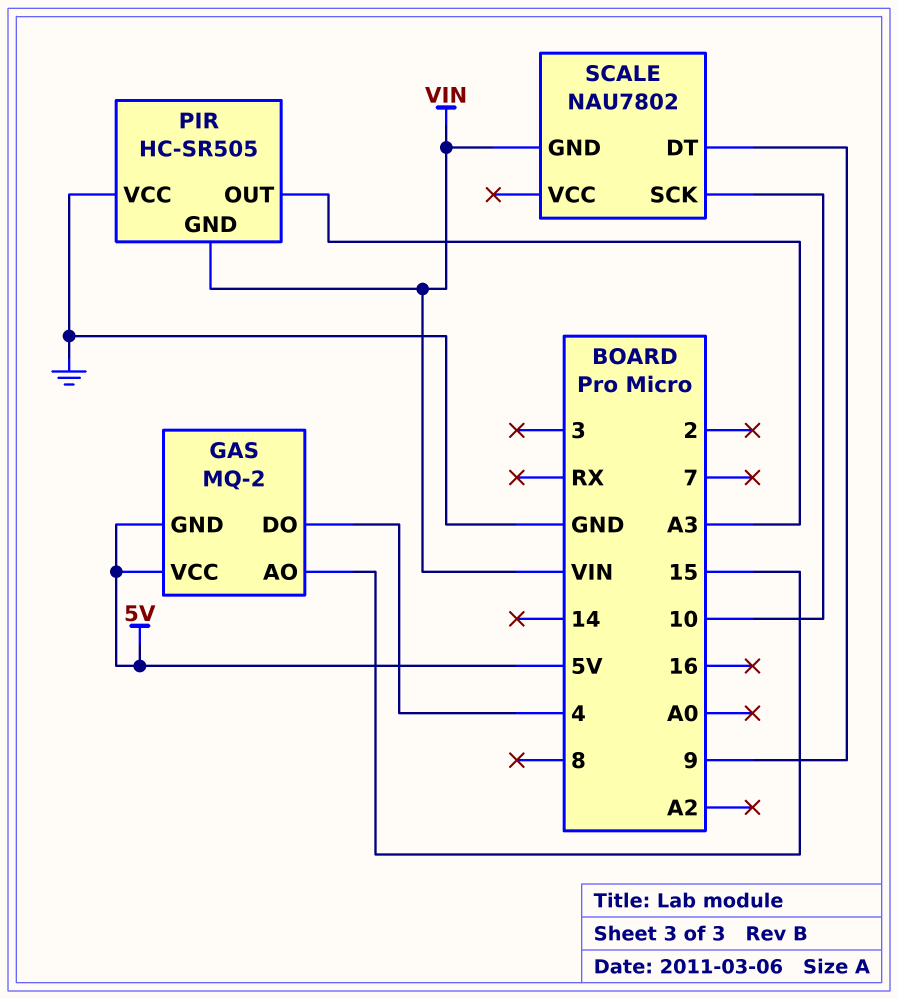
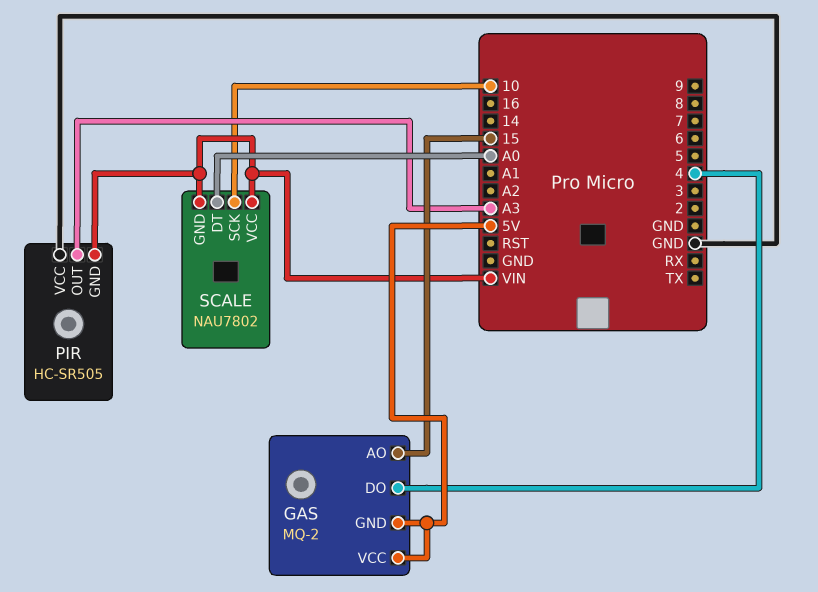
SCALE pin DT: 9 -> A0
SCALE pin VCC: none -> VIN

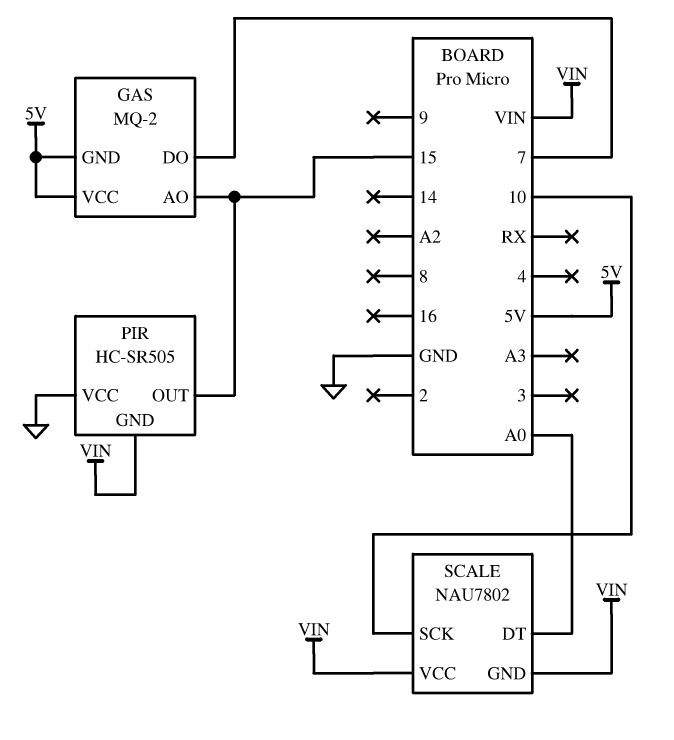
GAS pin DO: 4 -> 7
PIR pin OUT: A3 -> 15

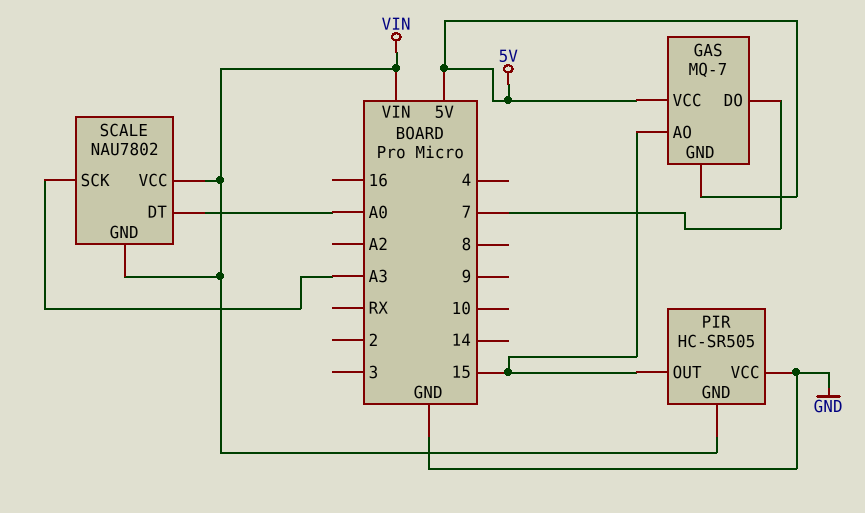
GAS: MQ-2 -> MQ-7
SCALE pin SCK: 10 -> A3

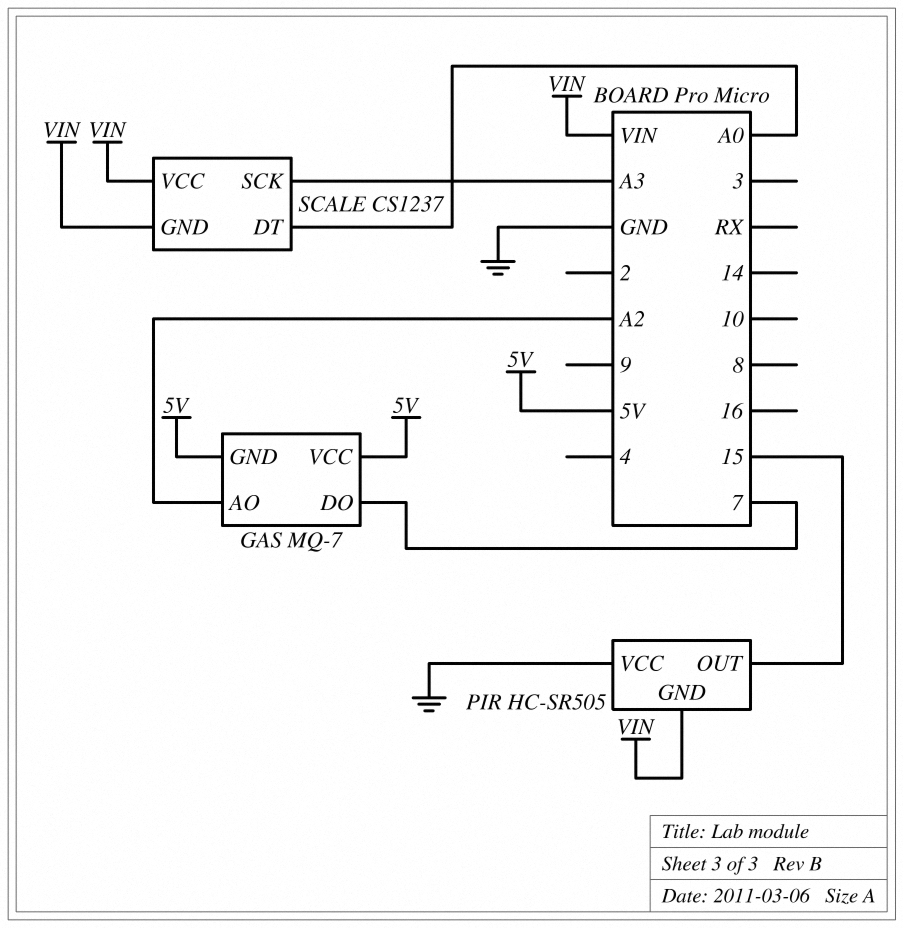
GAS pin AO: 15 -> A2
SCALE: NAU7802 -> CS1237

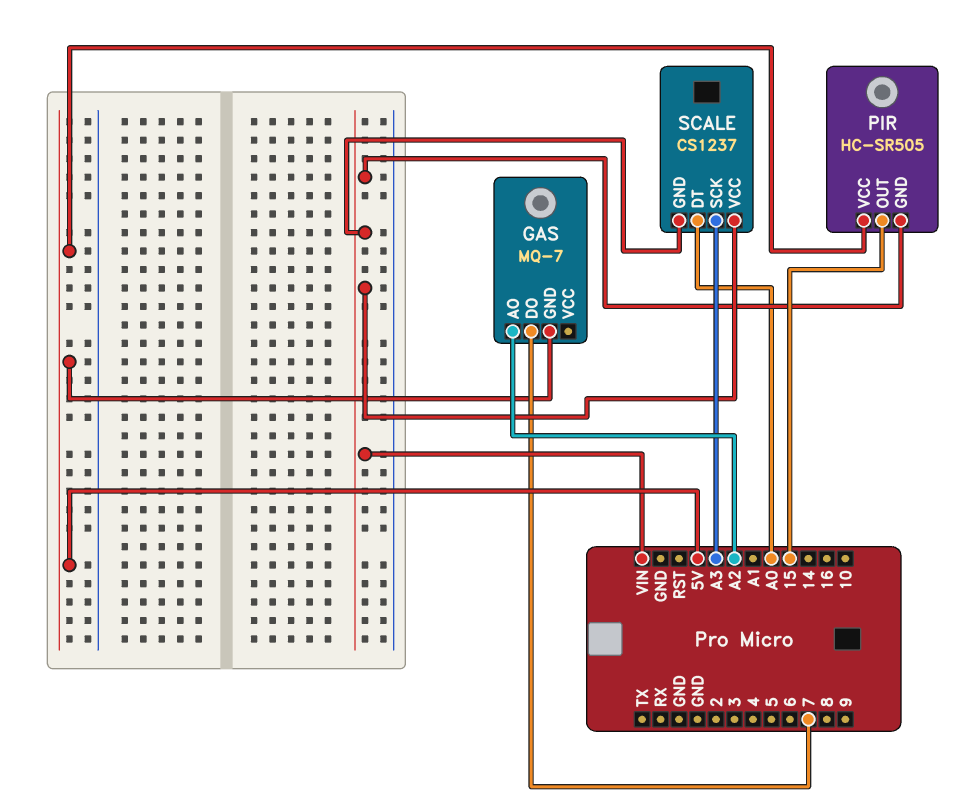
GAS pin VCC: 5V -> none
PIR pin VCC: GND -> 5V

